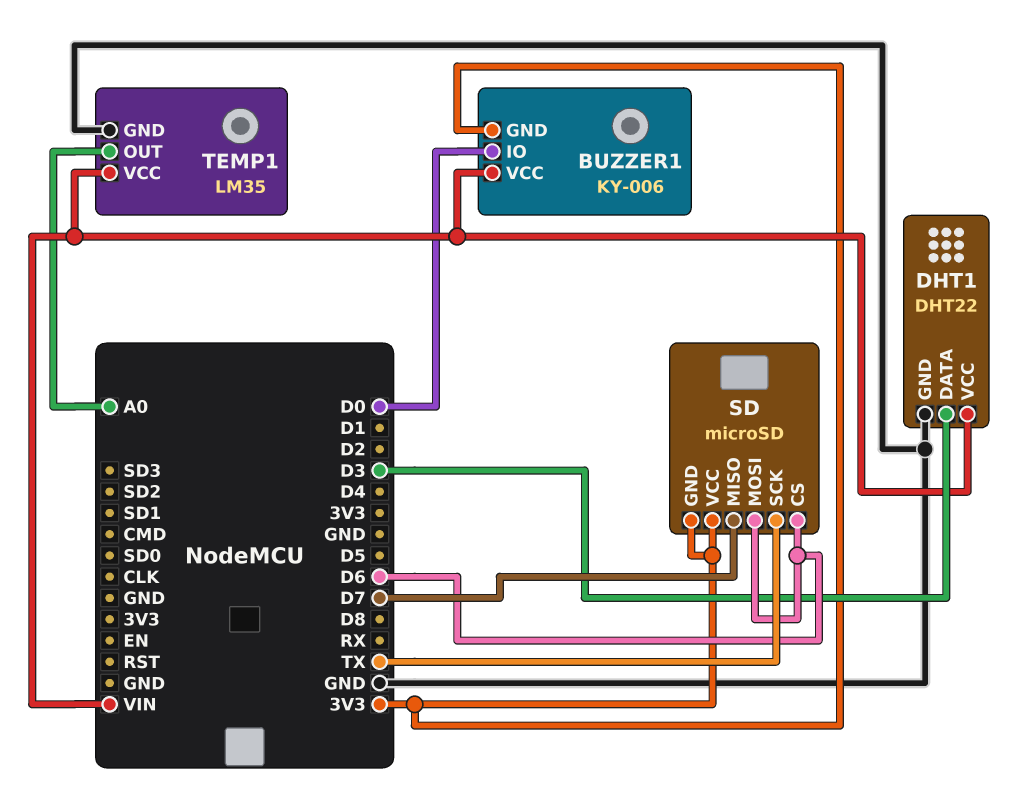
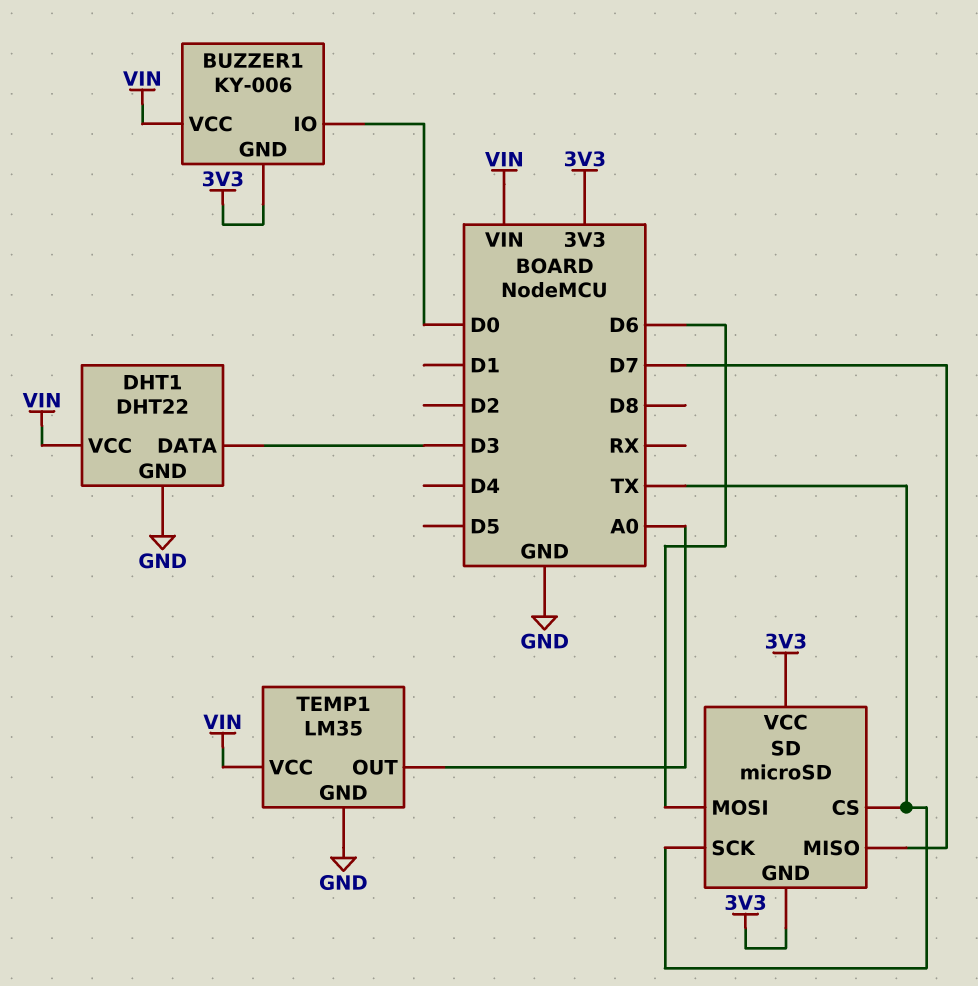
SD pin CS: D6 -> TX

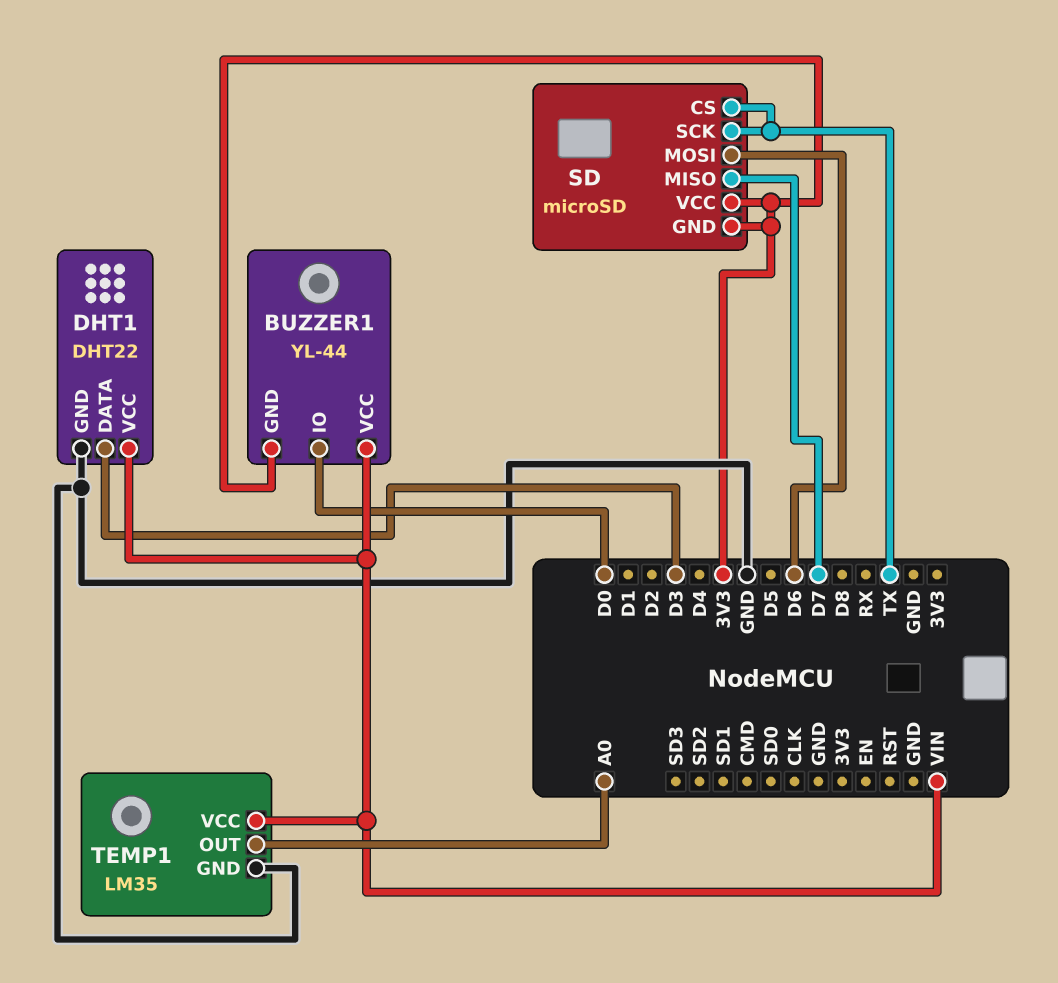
BUZZER1: KY-006 -> YL-44

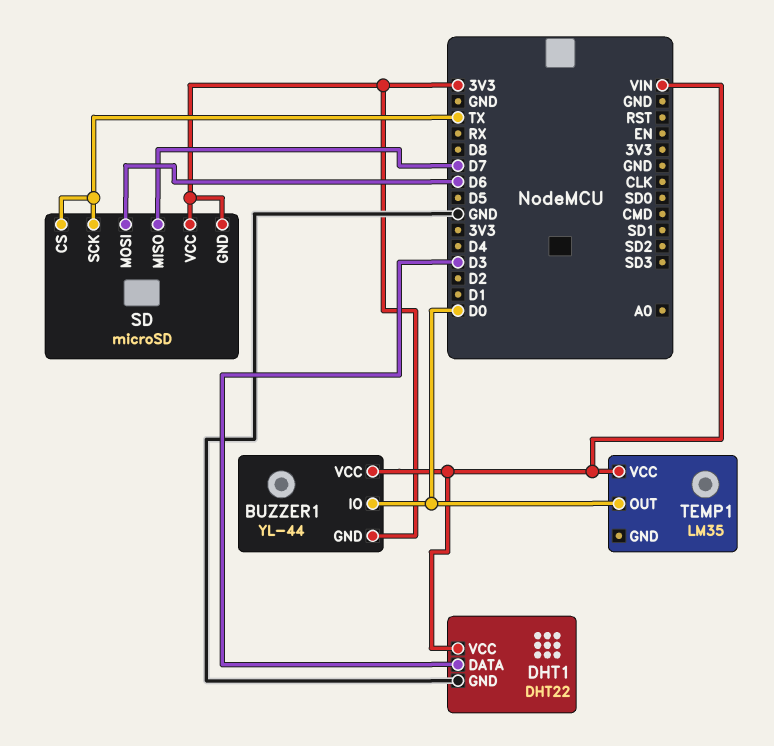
TEMP1 pin GND: GND -> none
TEMP1 pin OUT: A0 -> D0

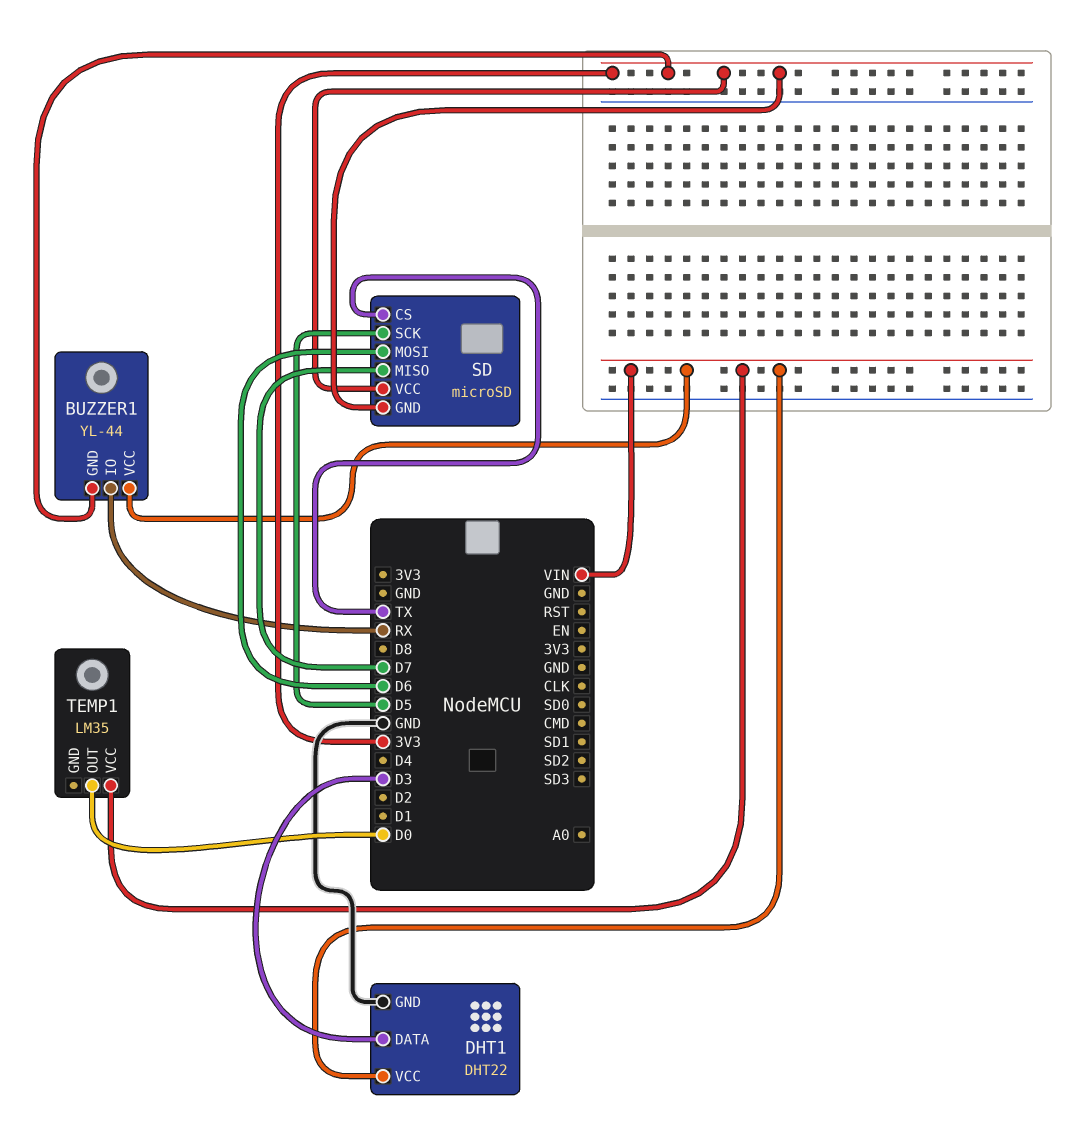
BUZZER1 pin IO: D0 -> RX
SD pin SCK: TX -> D5

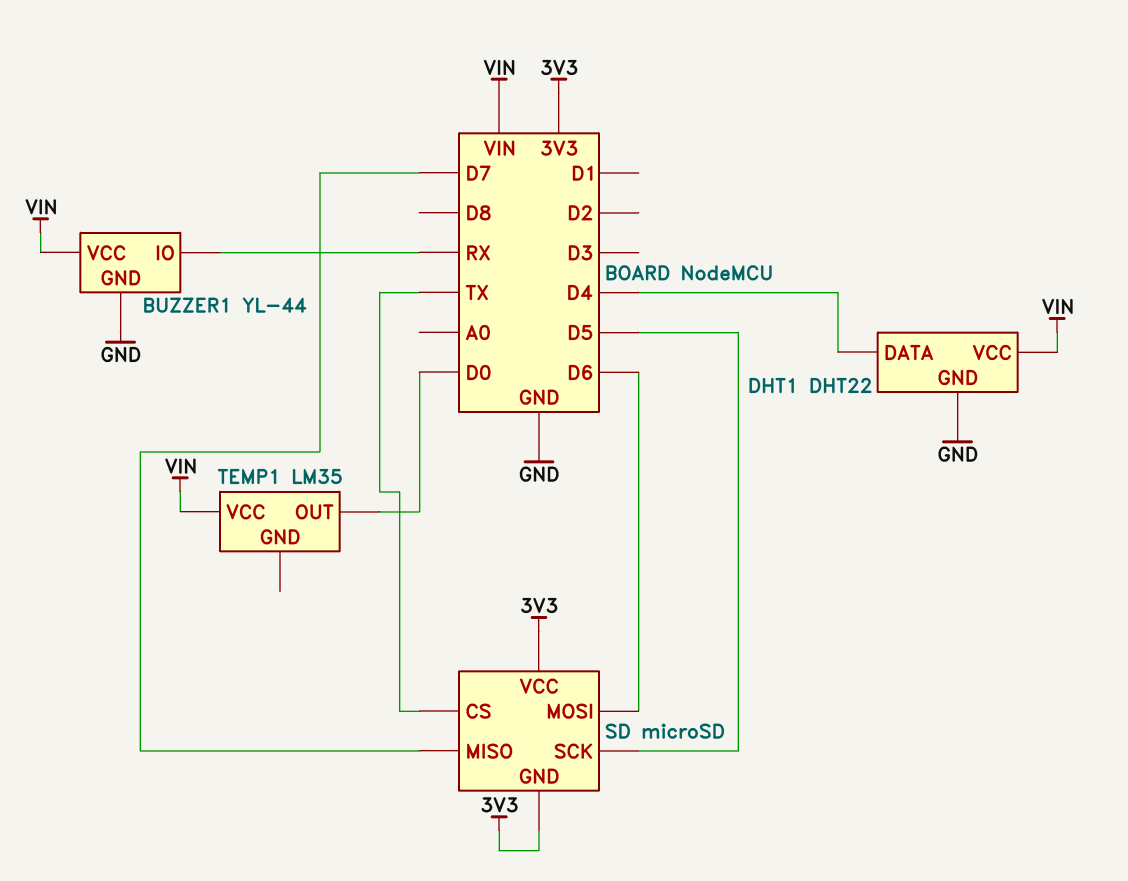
BUZZER1 pin GND: 3V3 -> GND
DHT1 pin DATA: D3 -> D4

